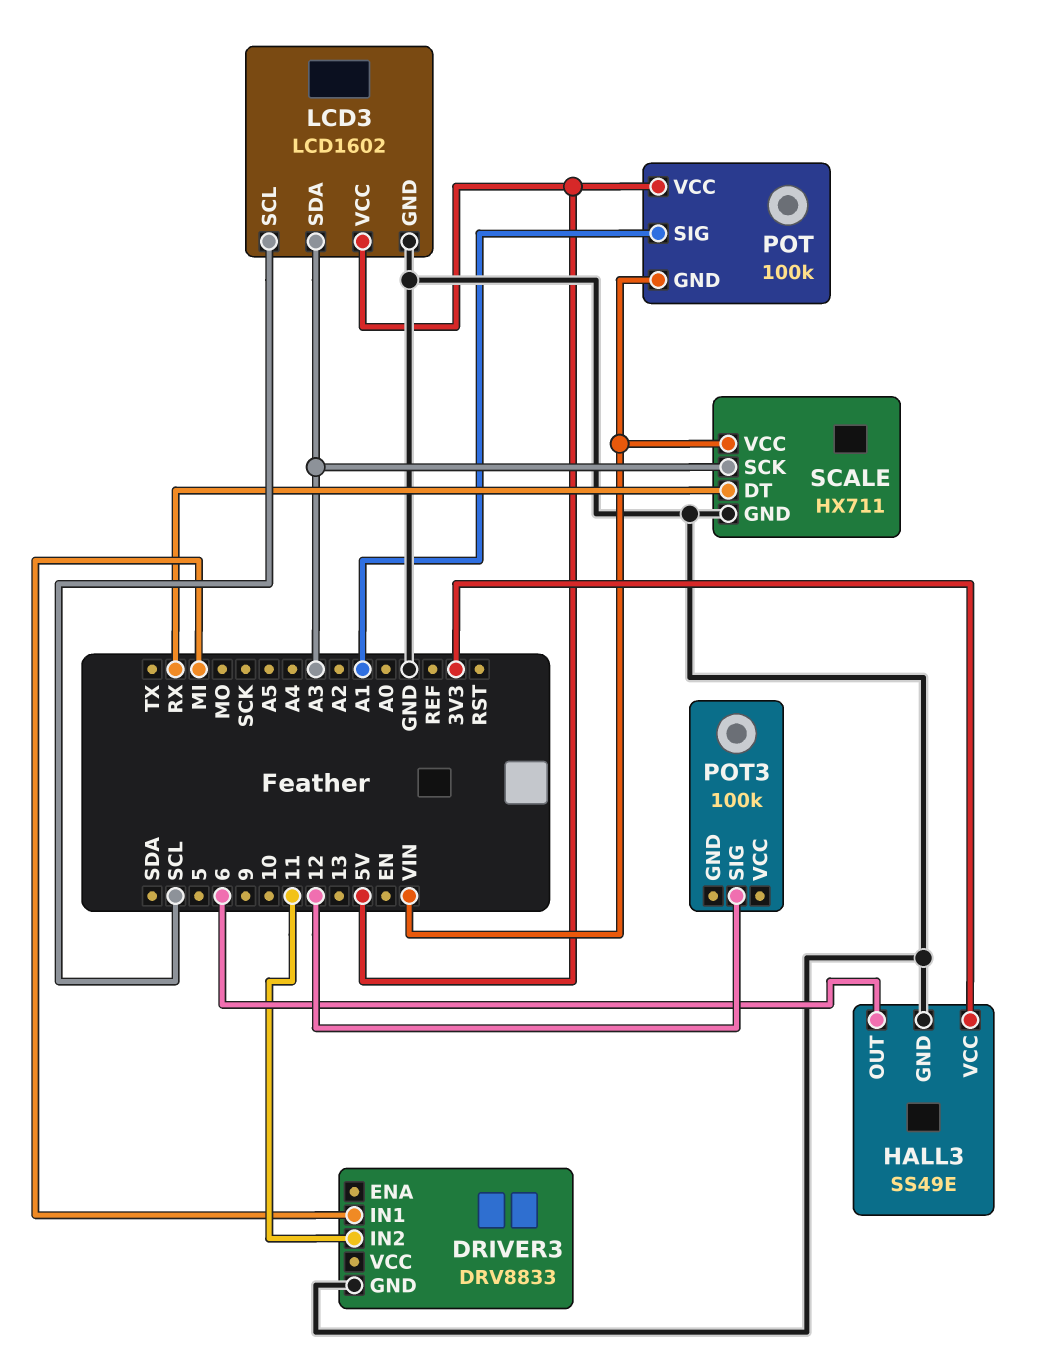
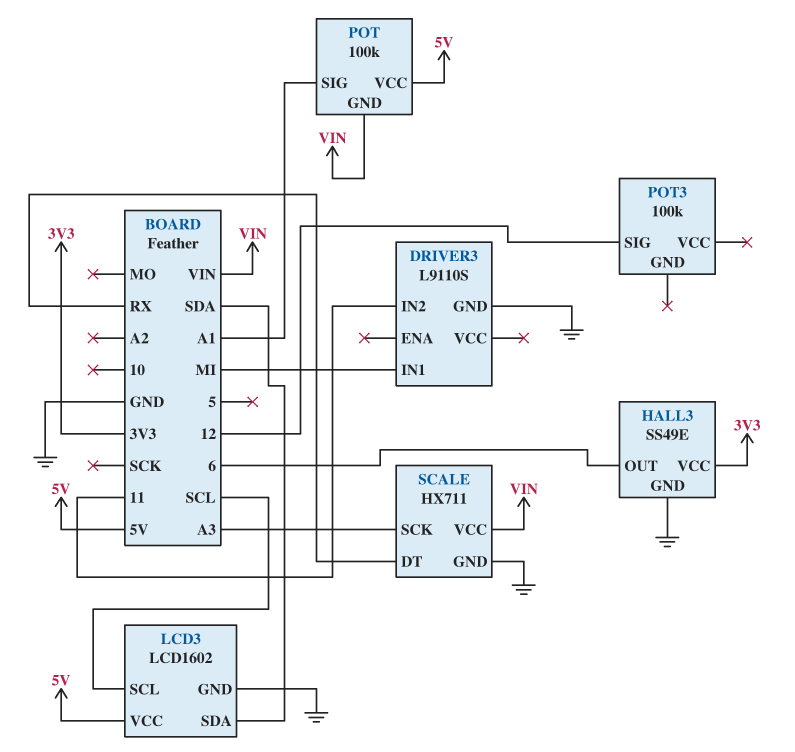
DRIVER3: DRV8833 -> L9110S
LCD3 pin SDA: A3 -> SDA

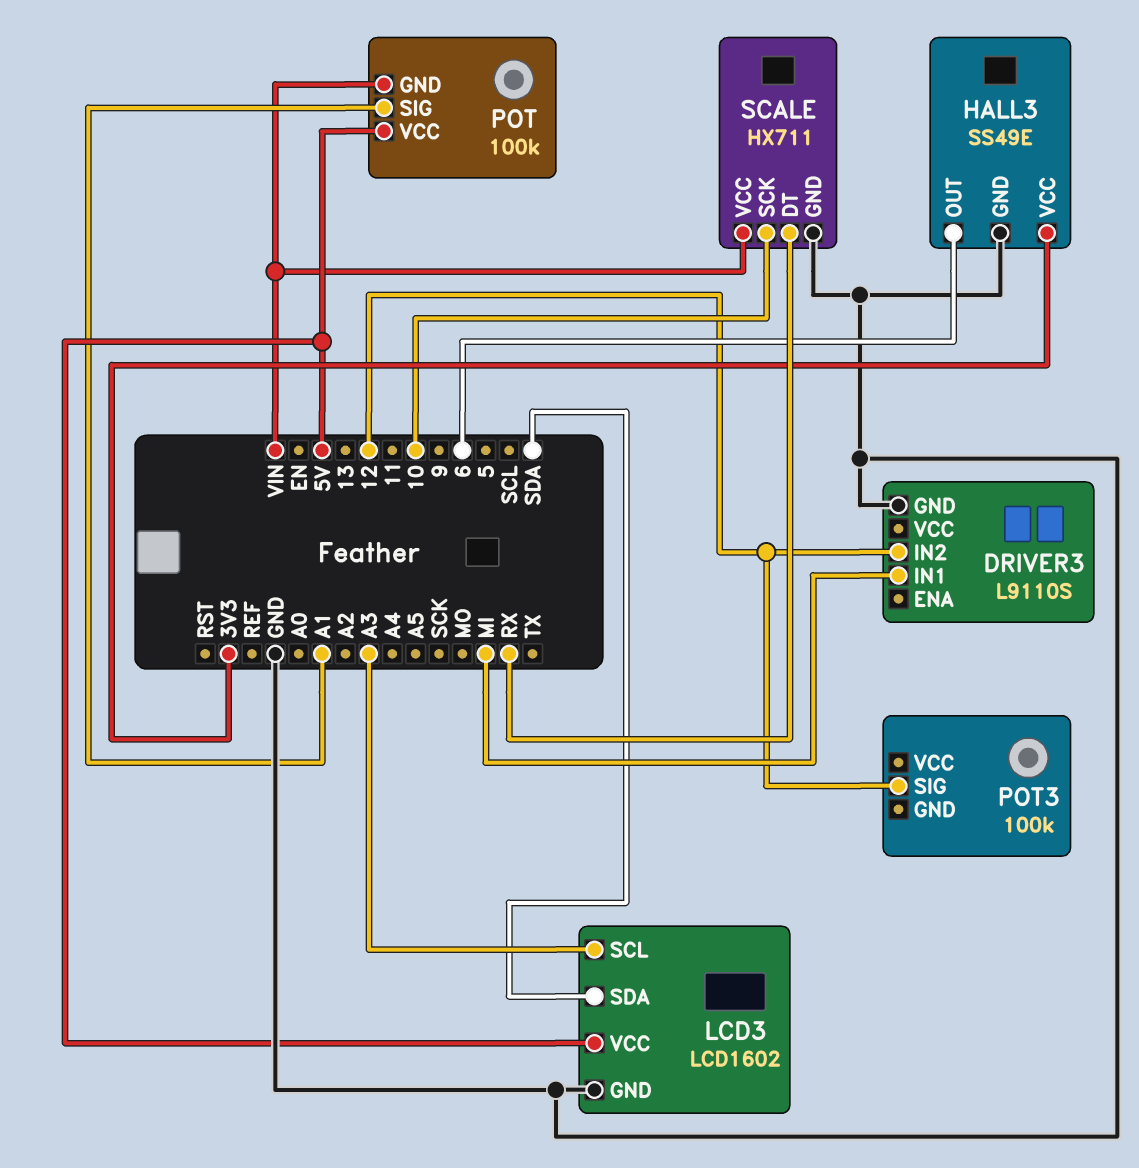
DRIVER3 pin IN2: 11 -> 12
LCD3 pin SCL: SCL -> A3
SCALE pin SCK: A3 -> 10

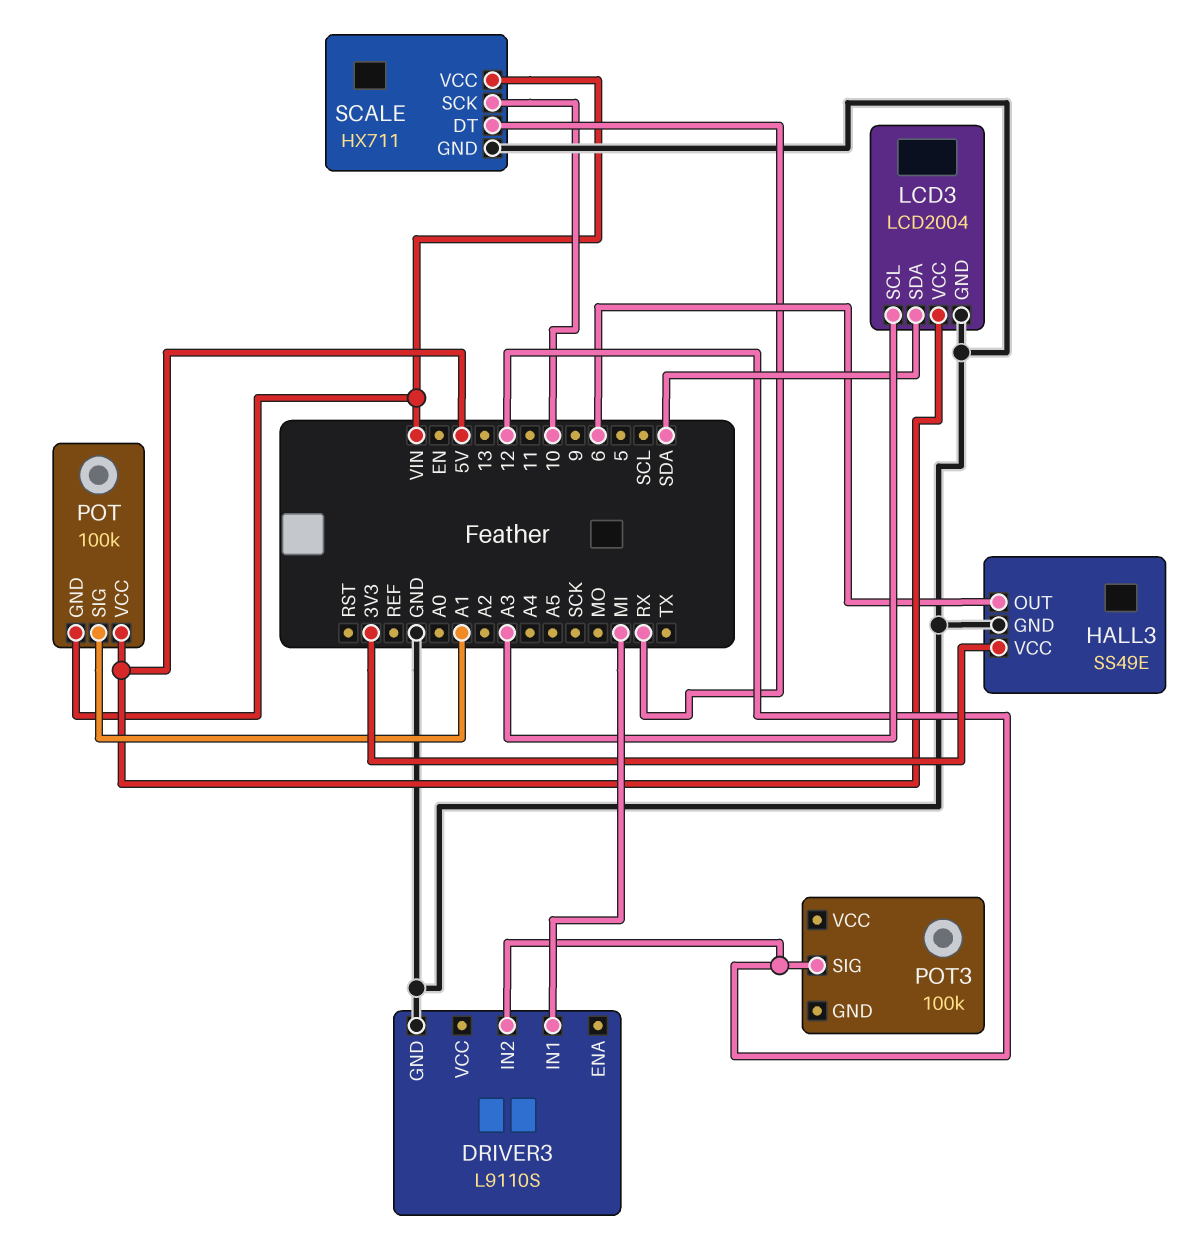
LCD3: LCD1602 -> LCD2004

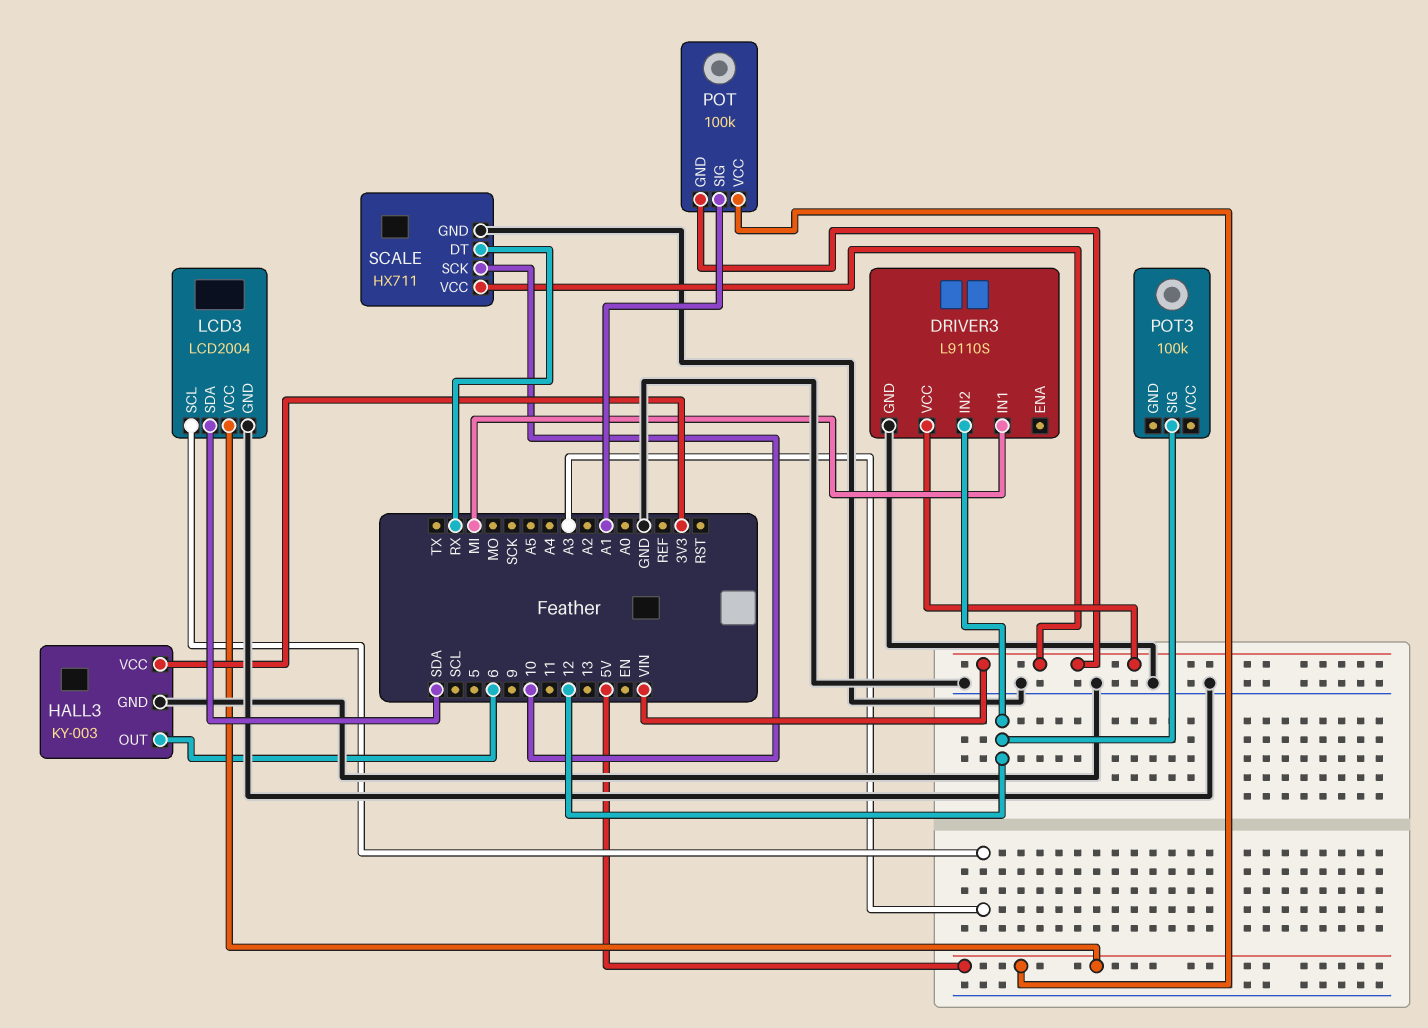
DRIVER3 pin VCC: none -> VIN
HALL3: SS49E -> KY-003

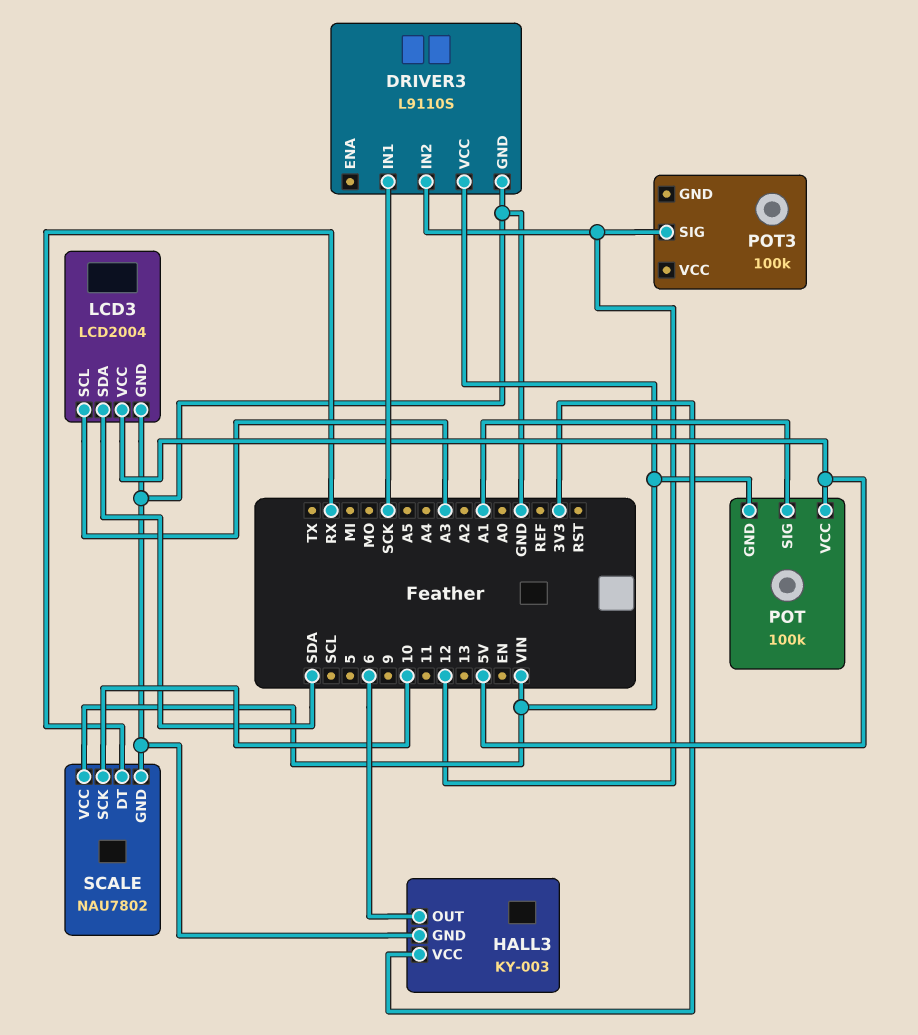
DRIVER3 pin IN1: MI -> SCK
SCALE: HX711 -> NAU7802

